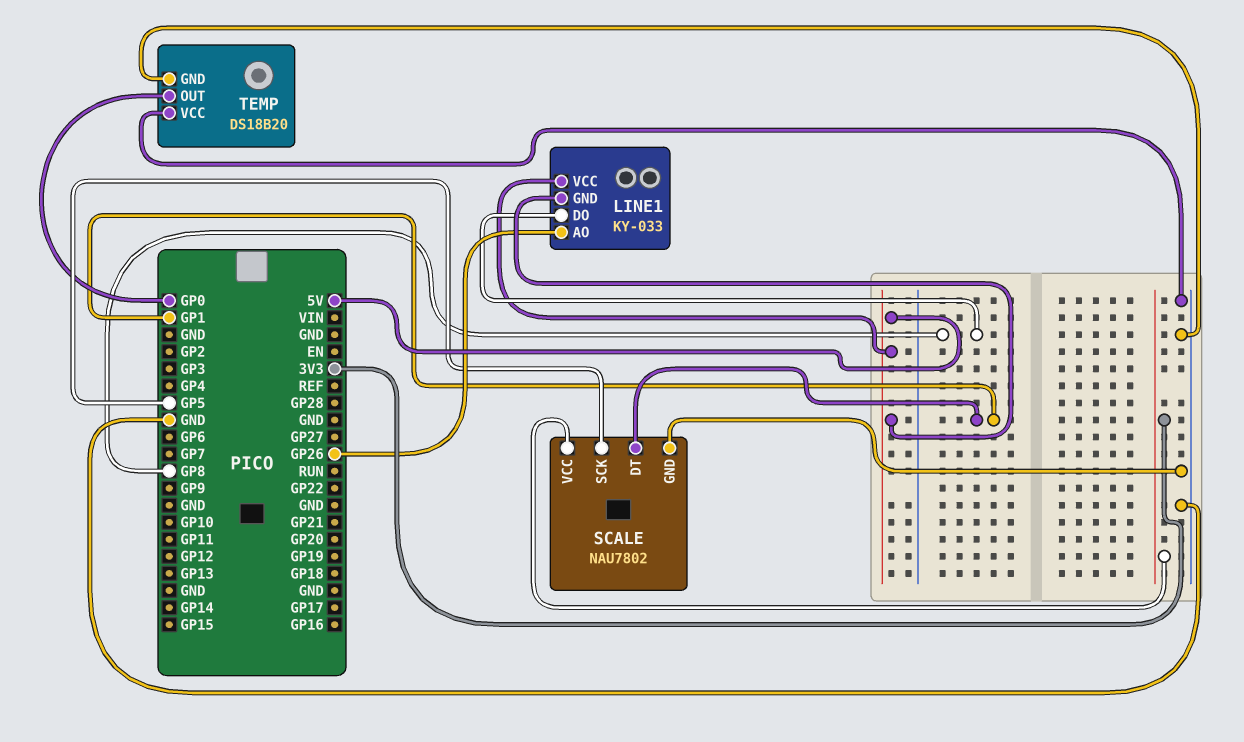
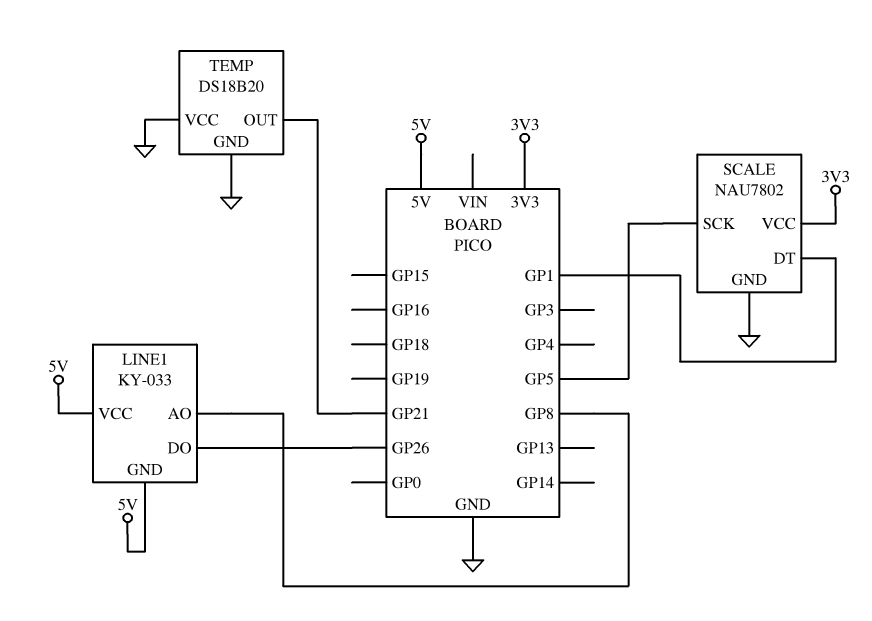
LINE1 pin AO: GP26 -> GP8
LINE1 pin DO: GP8 -> GP26
TEMP pin OUT: GP0 -> GP21

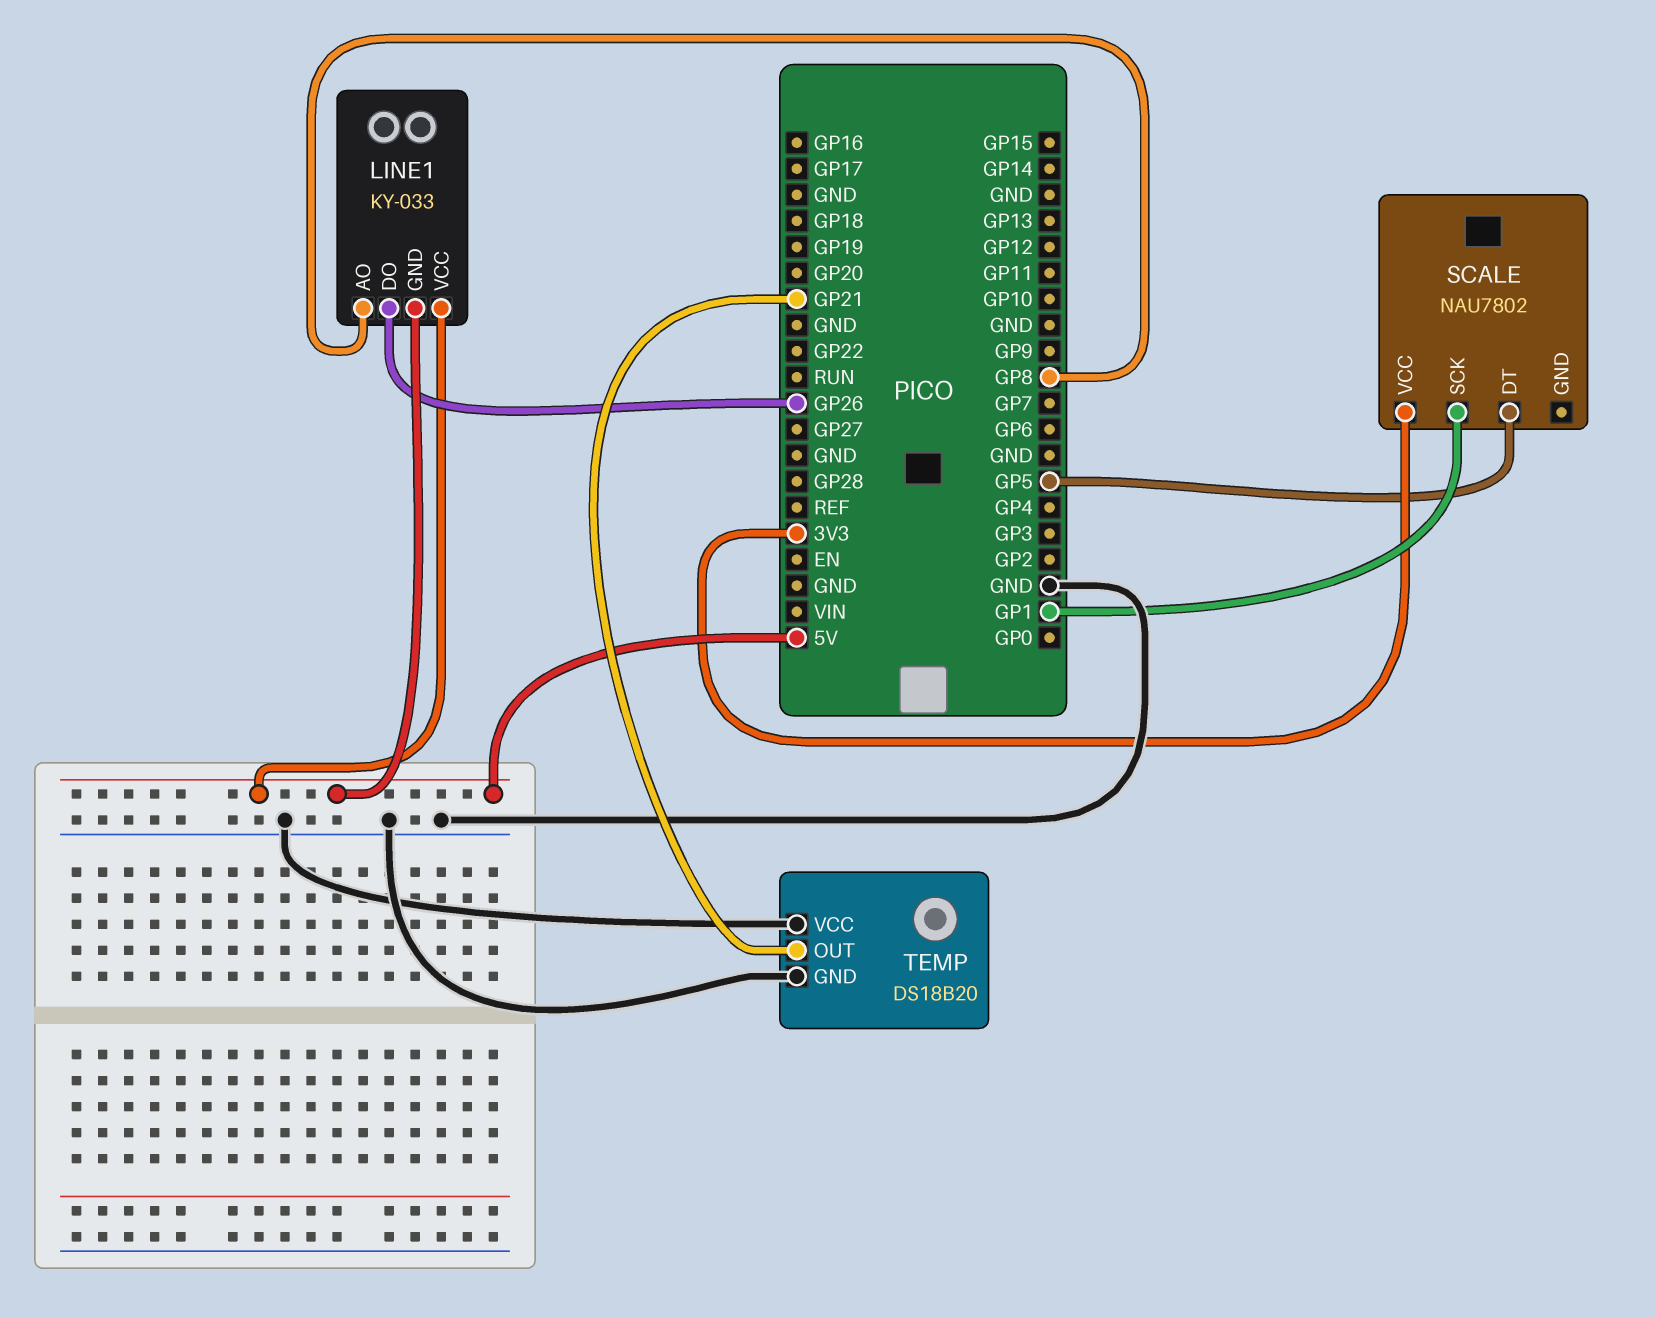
SCALE pin DT: GP1 -> GP5
SCALE pin GND: GND -> none
SCALE pin SCK: GP5 -> GP1

